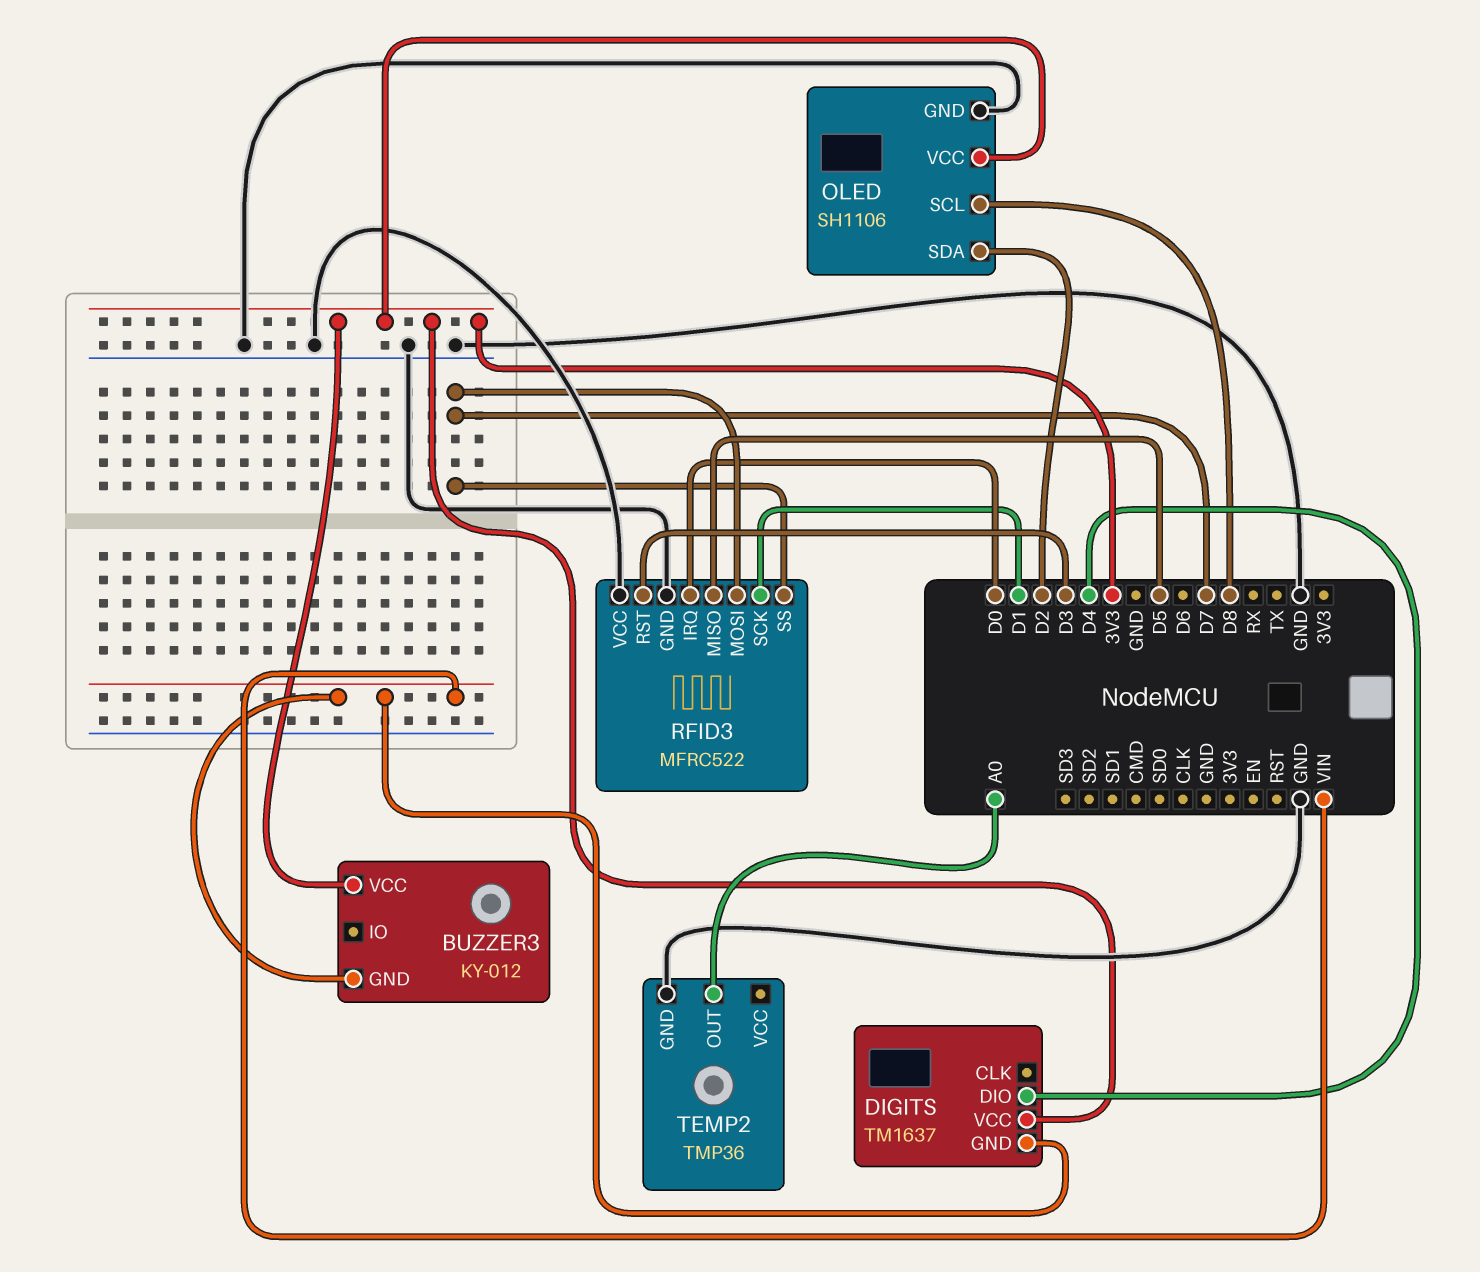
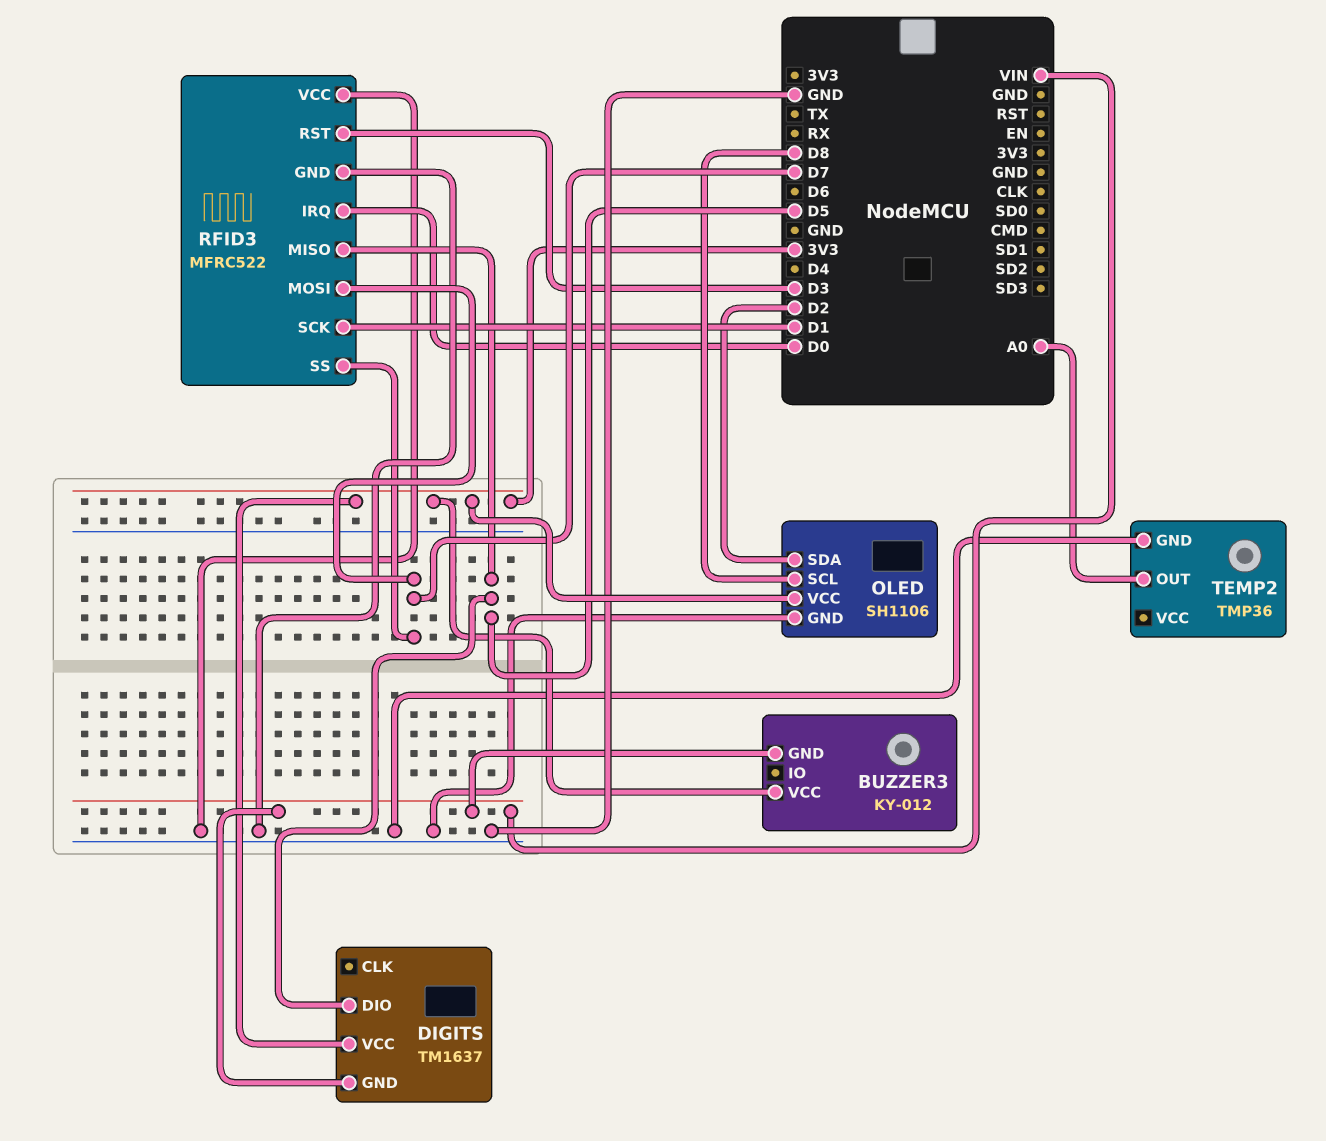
DIGITS pin DIO: D4 -> D5

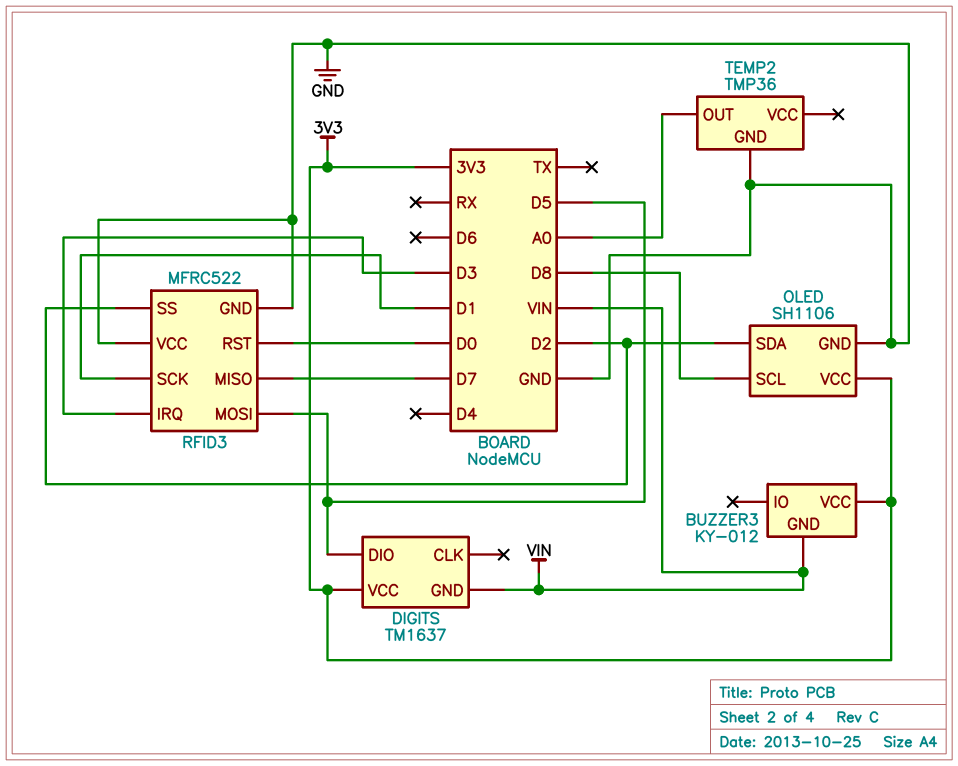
RFID3 pin IRQ: D0 -> D3
RFID3 pin MISO: D5 -> D7
RFID3 pin MOSI: D7 -> D5
RFID3 pin RST: D3 -> D0
RFID3 pin SS: D7 -> D2

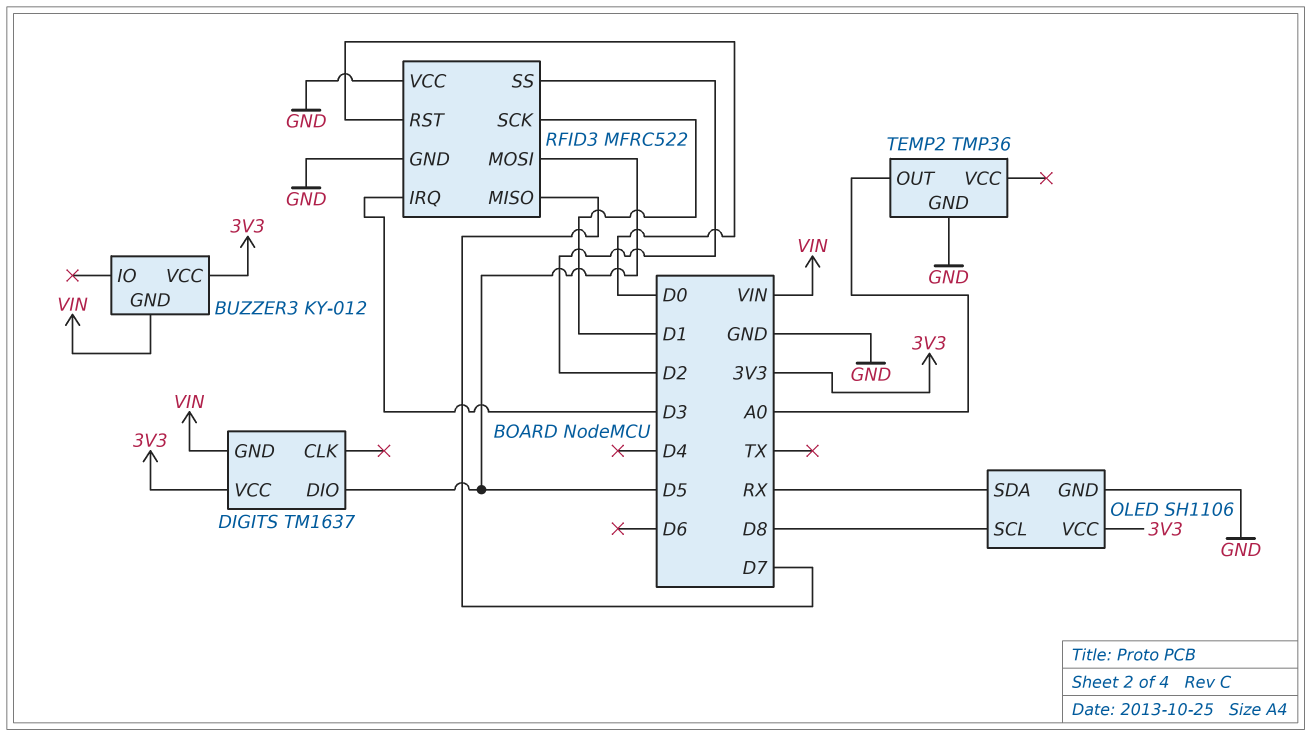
OLED pin SDA: D2 -> RX

